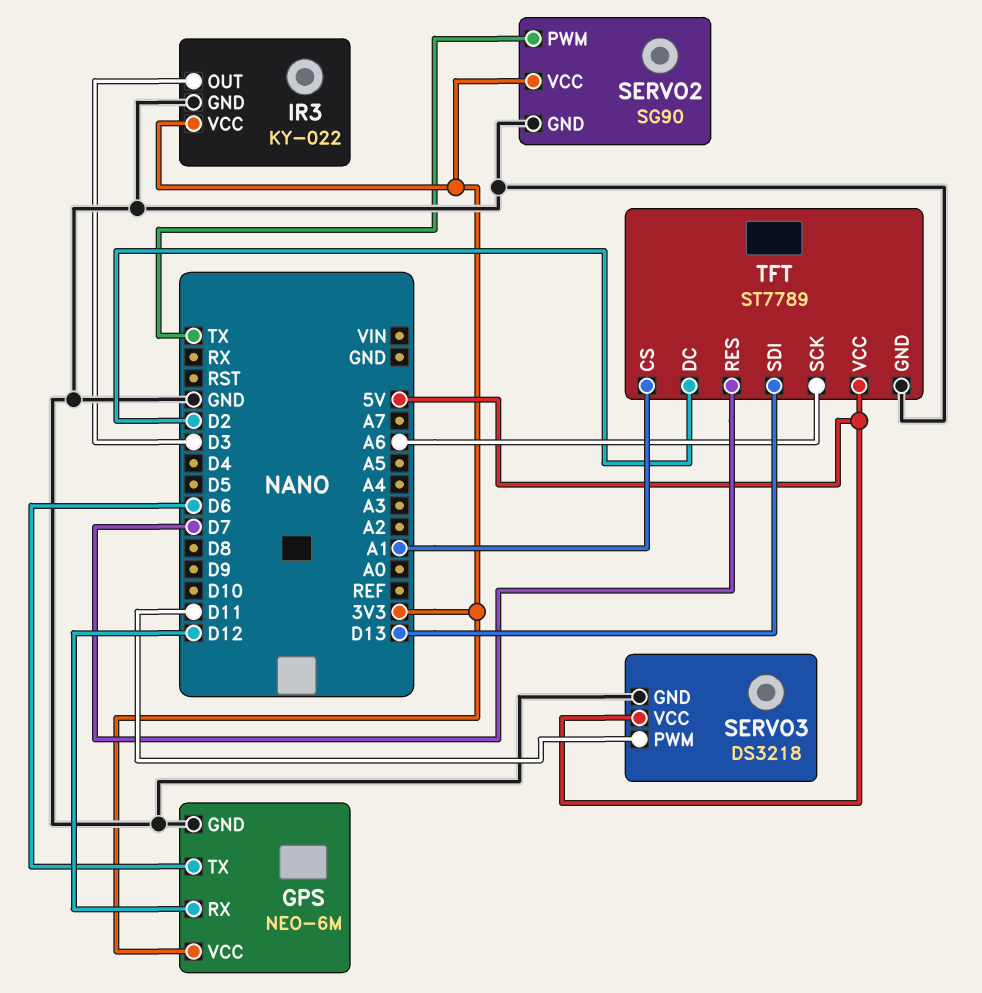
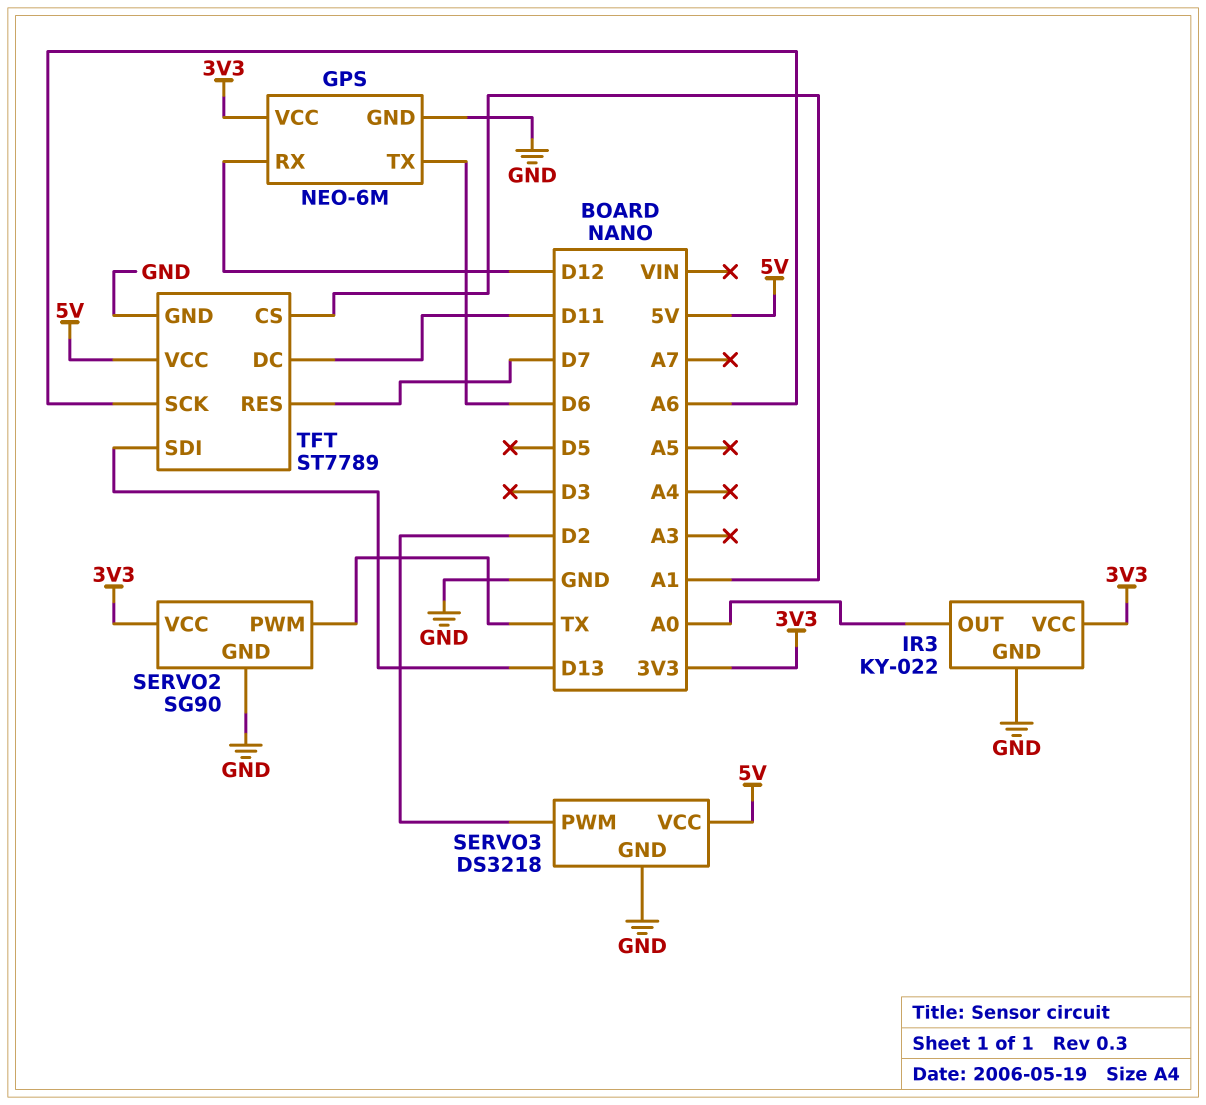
IR3 pin OUT: D3 -> A0
SERVO3 pin PWM: D11 -> D2
TFT pin DC: D2 -> D11

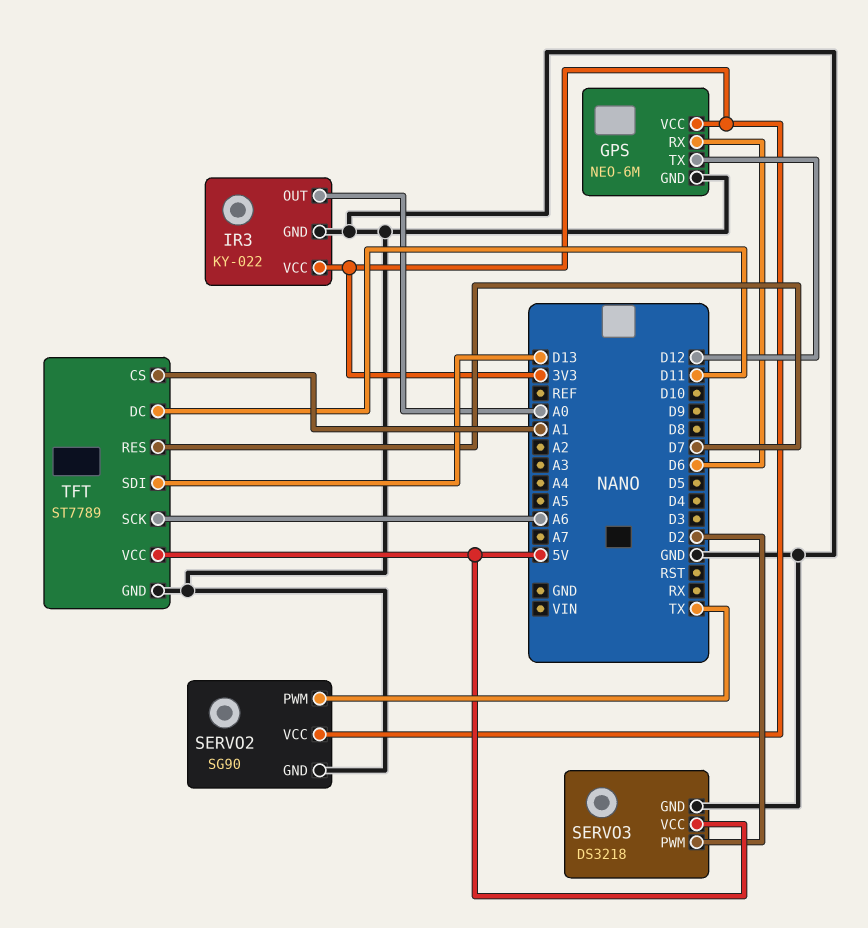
GPS pin RX: D12 -> D6
GPS pin TX: D6 -> D12

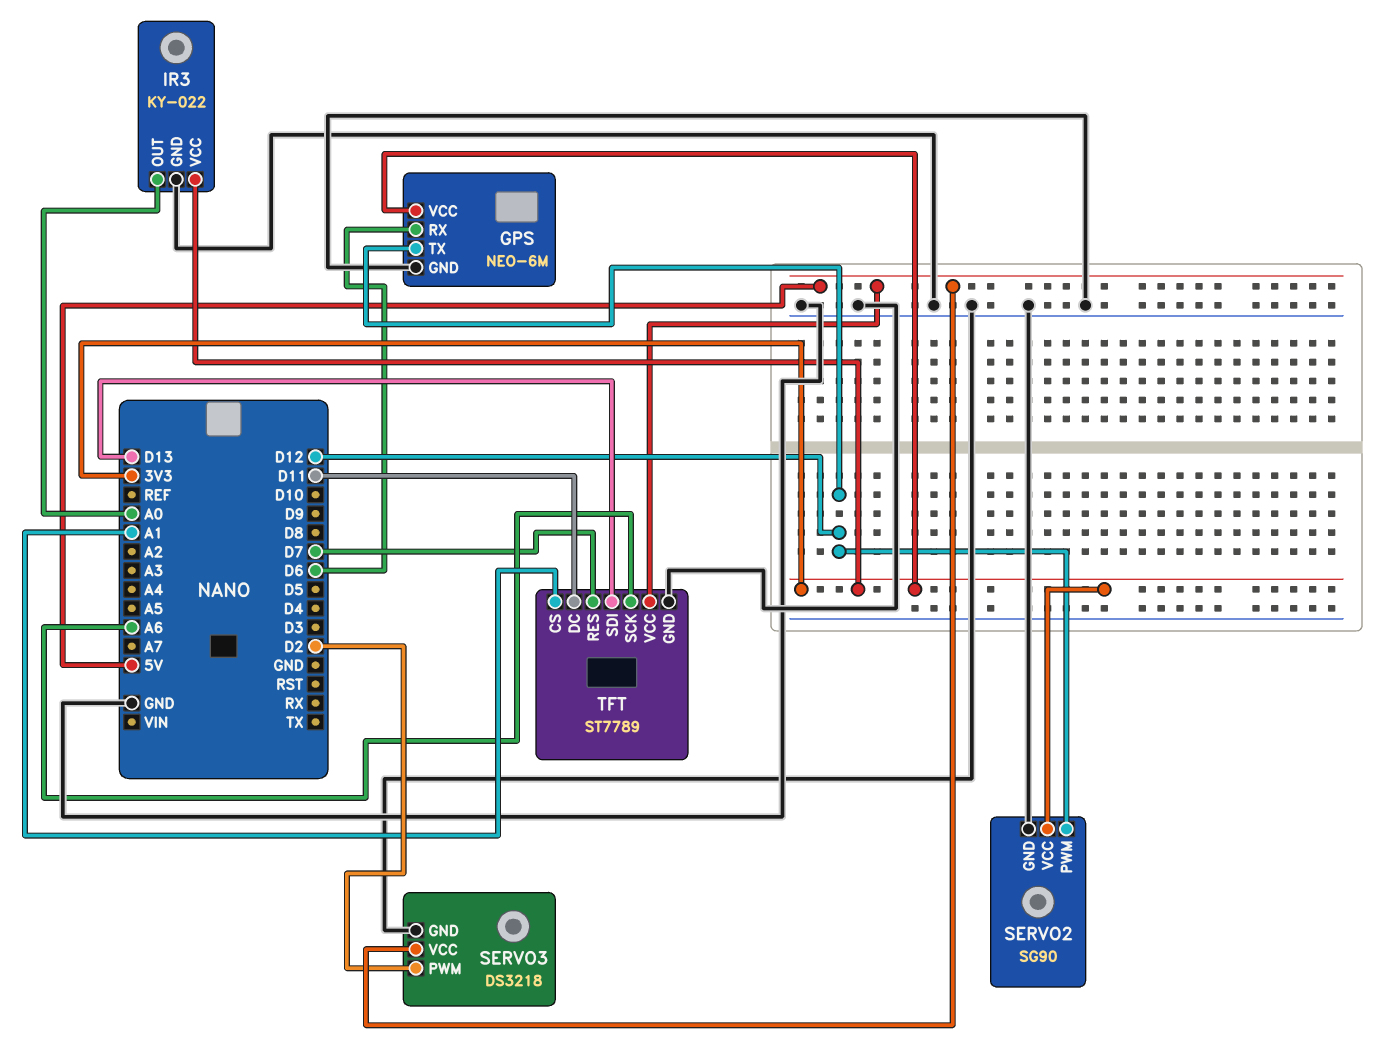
SERVO2 pin PWM: TX -> D12

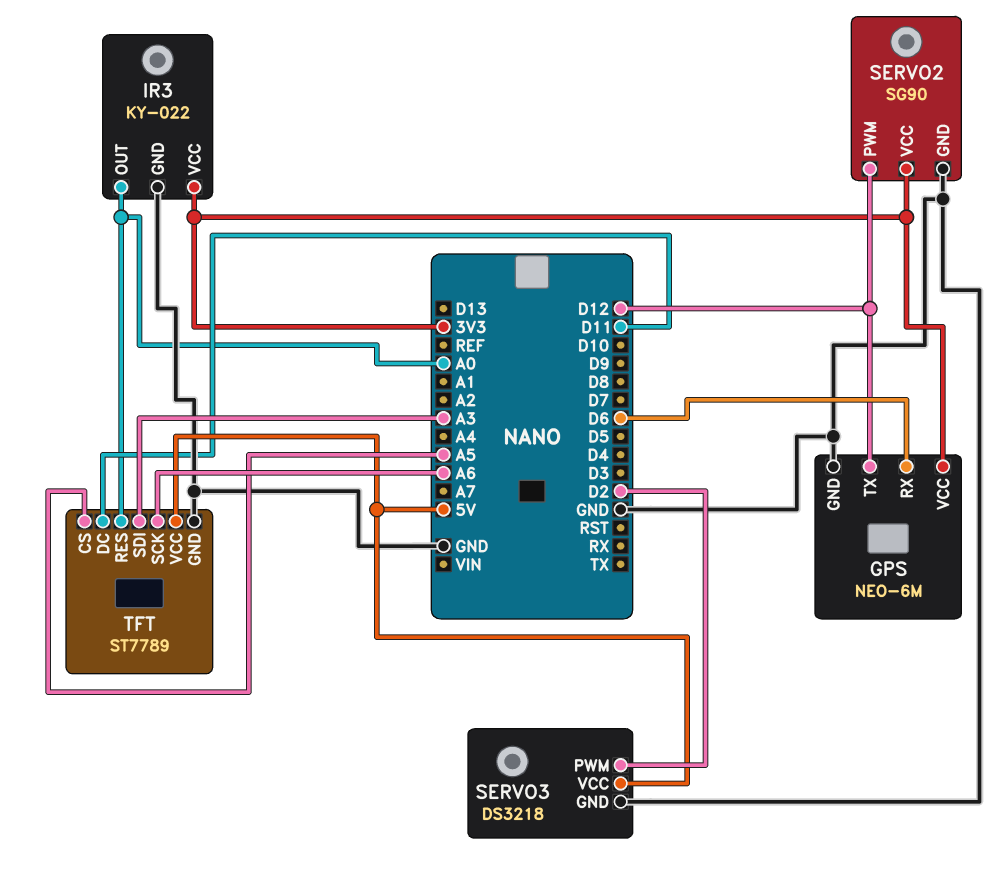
TFT pin CS: A1 -> A5
TFT pin RES: D7 -> A0
TFT pin SDI: D13 -> A3

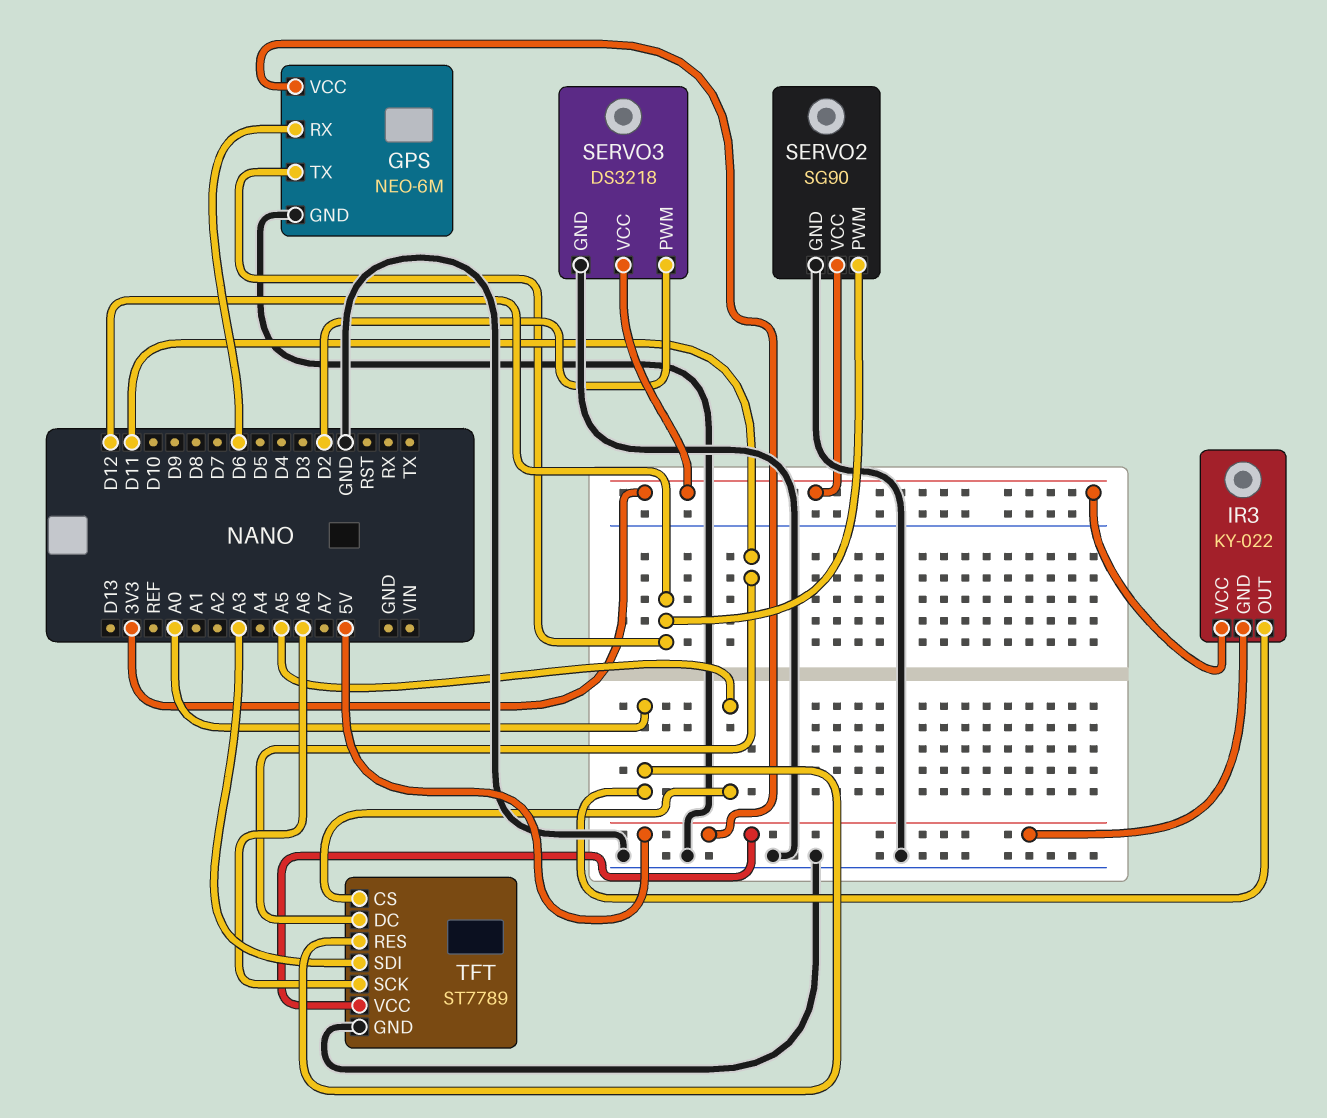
GPS pin VCC: 3V3 -> 5V
IR3 pin GND: GND -> 5V
SERVO3 pin VCC: 5V -> 3V3

